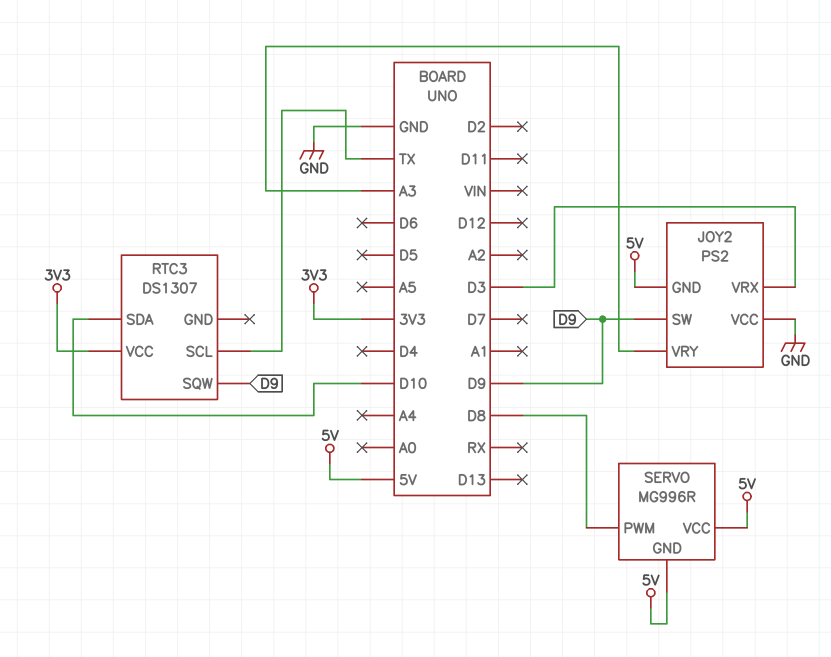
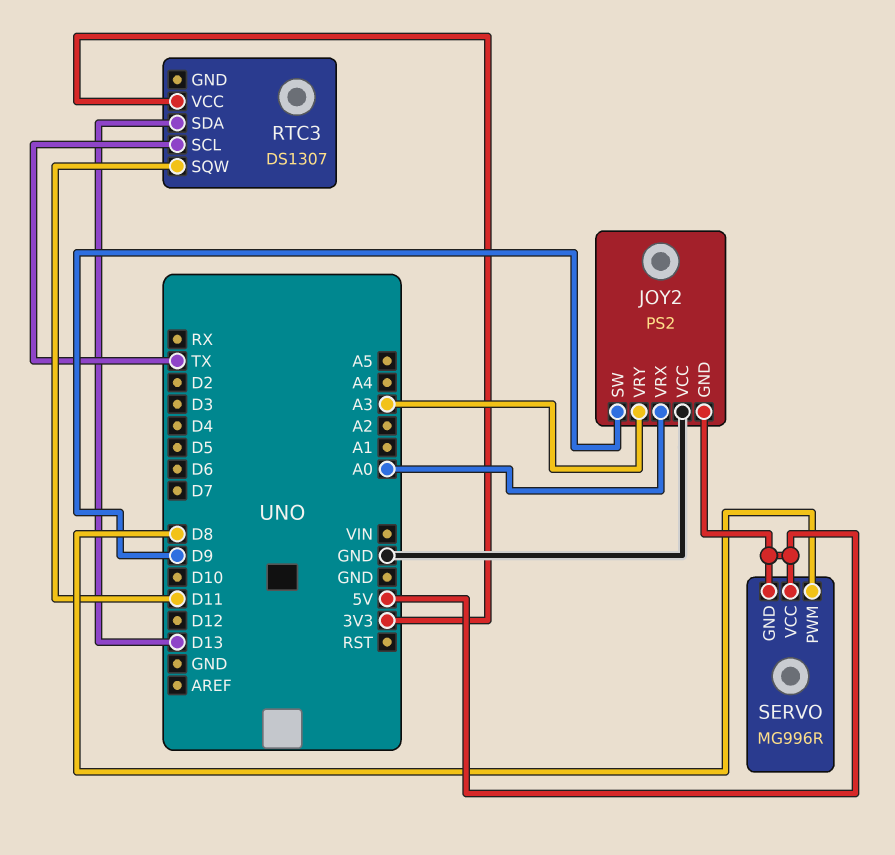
JOY2 pin VRX: D3 -> A0
RTC3 pin SDA: D10 -> D13
RTC3 pin SQW: D9 -> D11

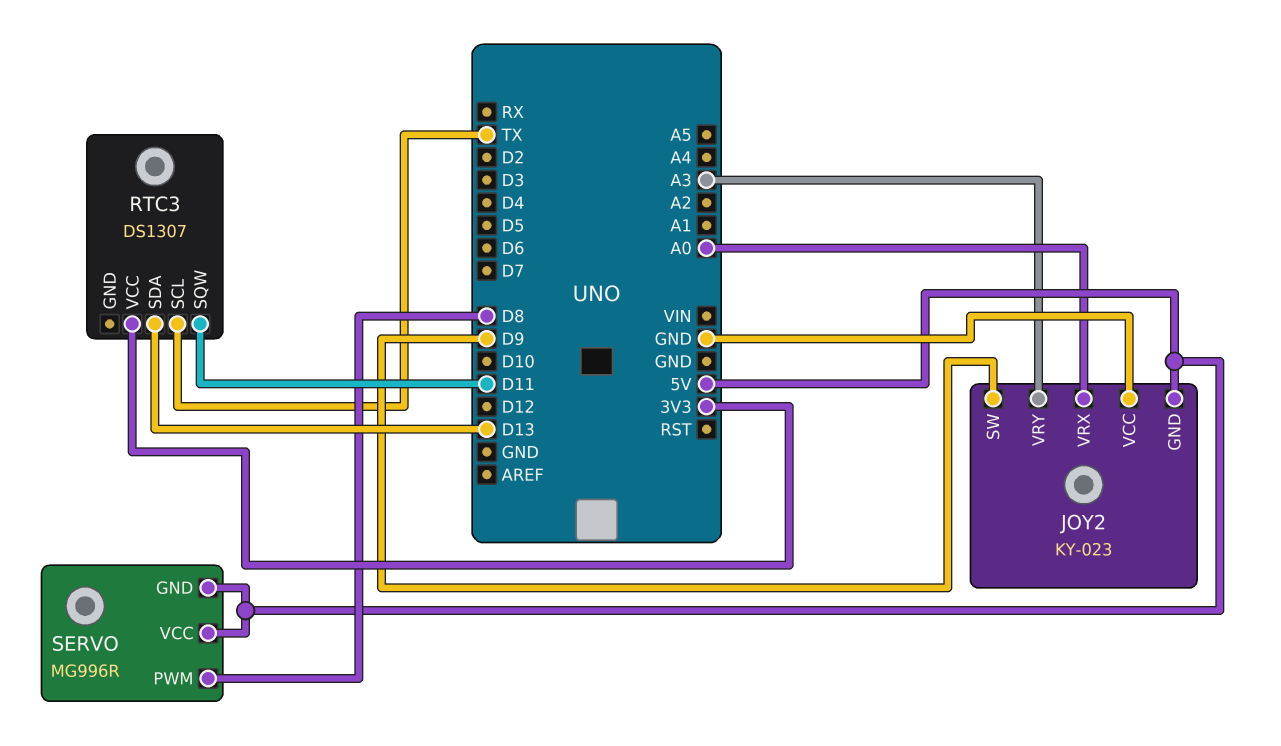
JOY2: PS2 -> KY-023

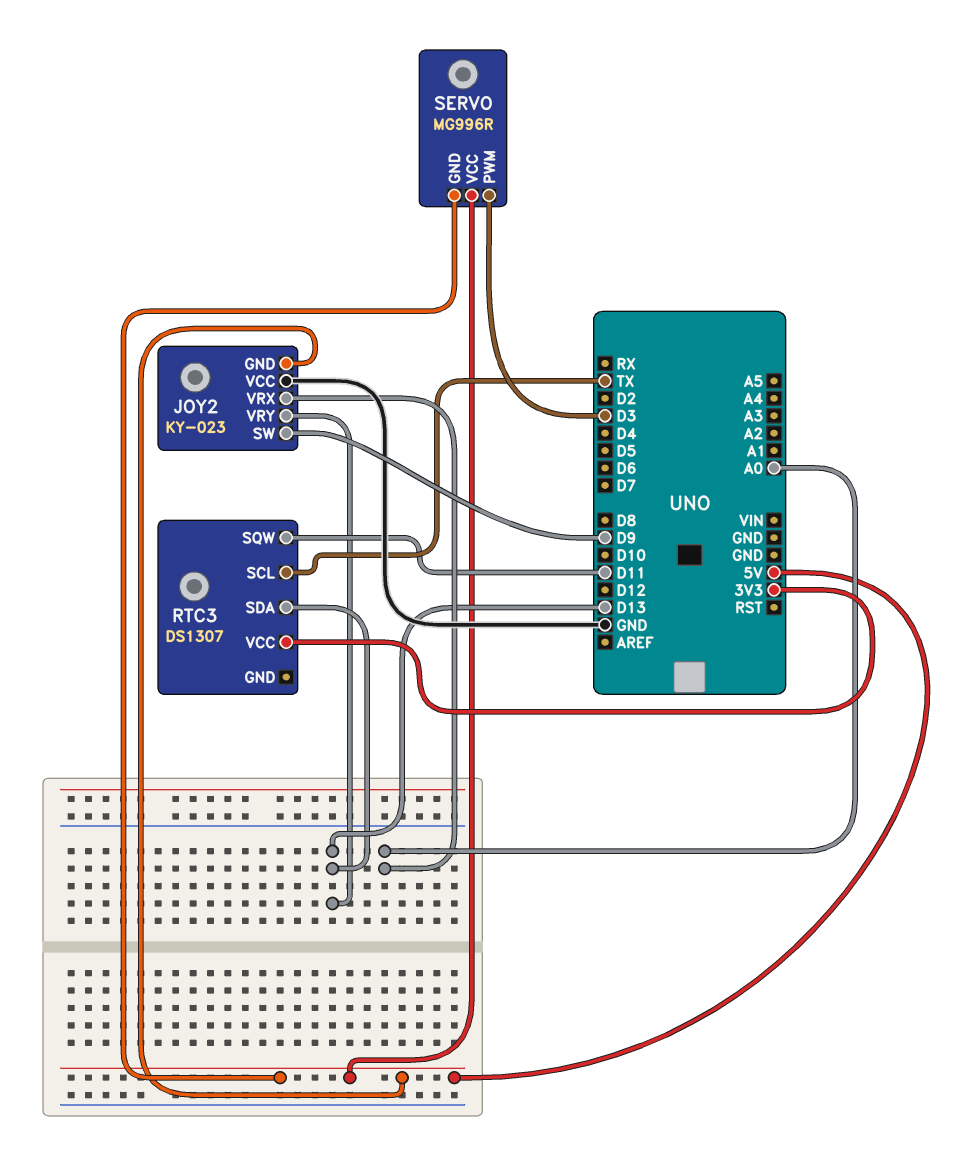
JOY2 pin VRY: A3 -> D13
SERVO pin PWM: D8 -> D3

